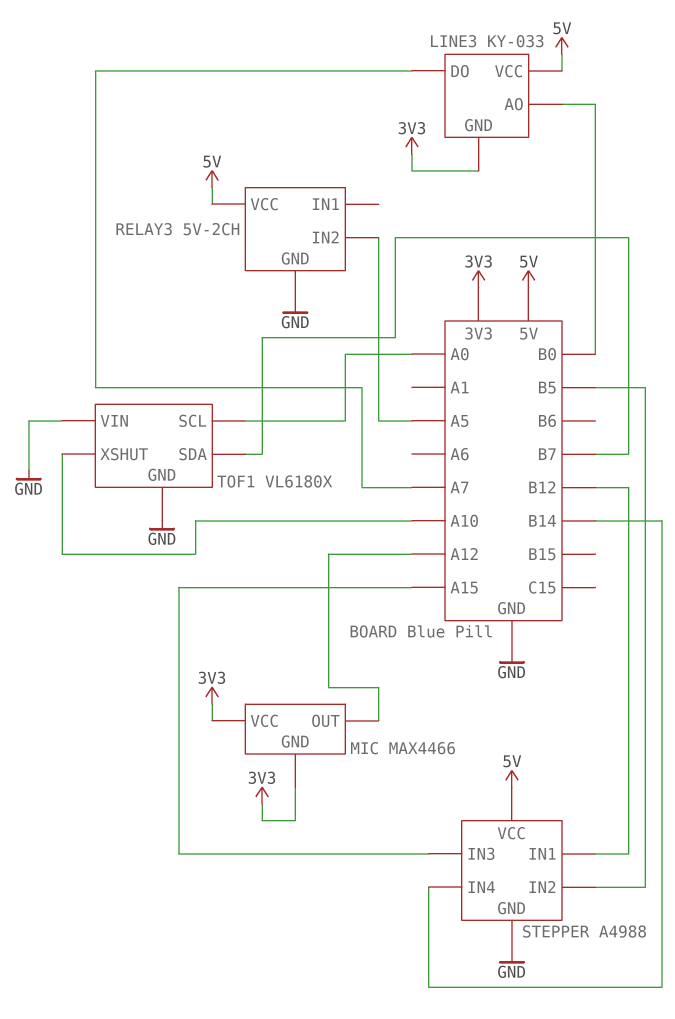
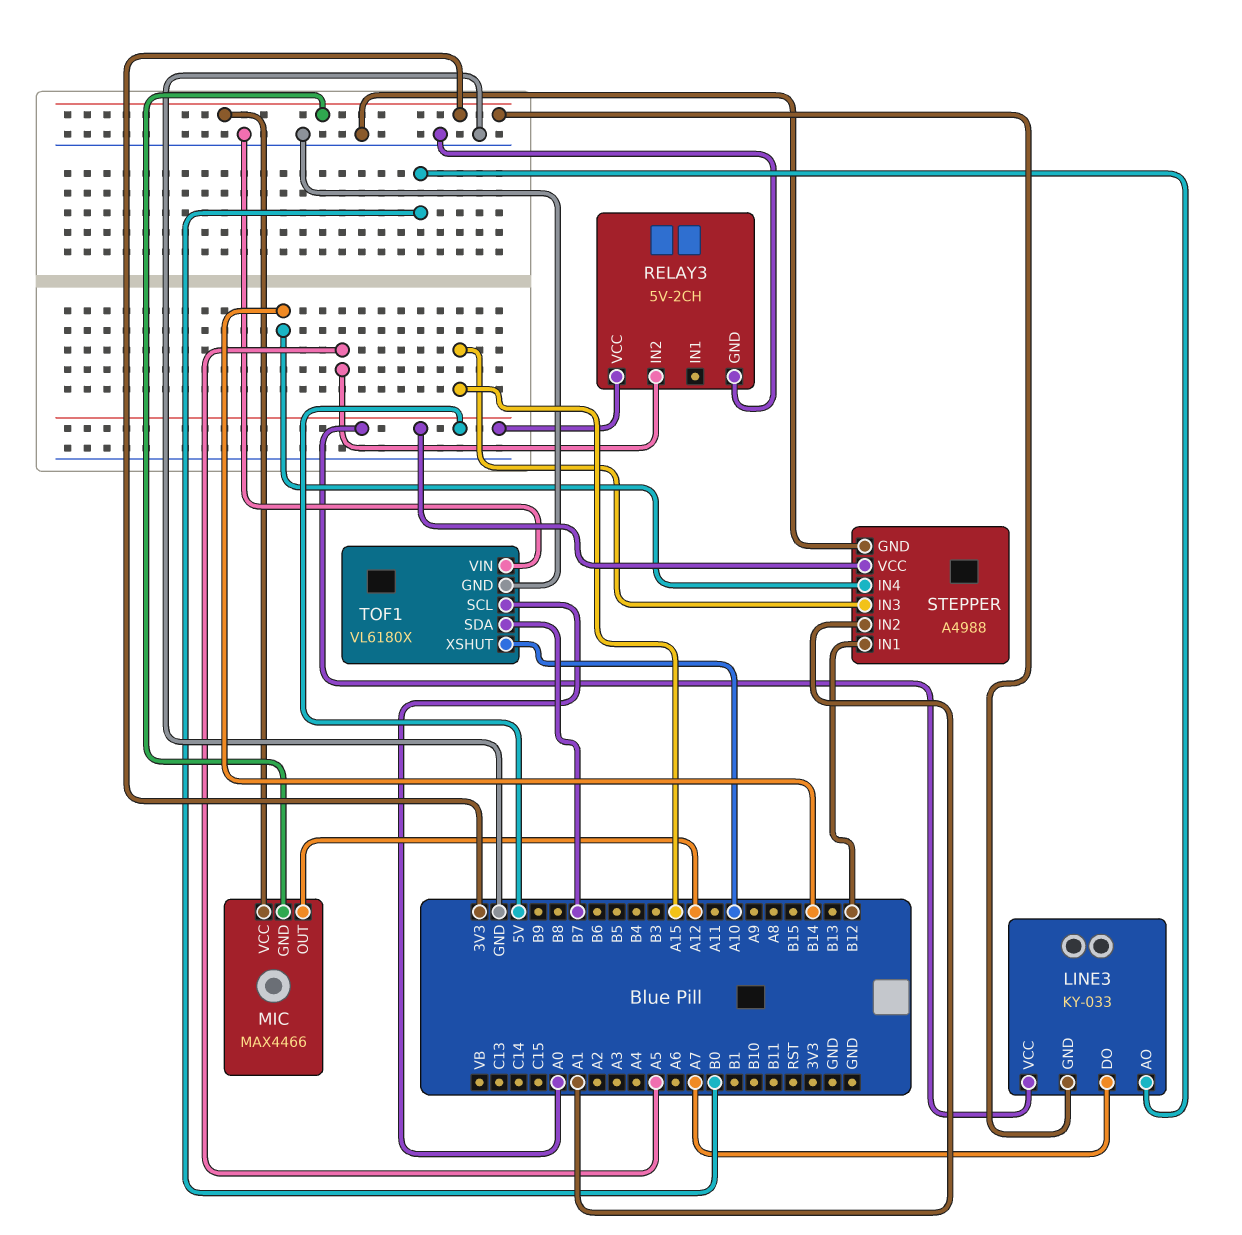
STEPPER pin IN2: B5 -> A1

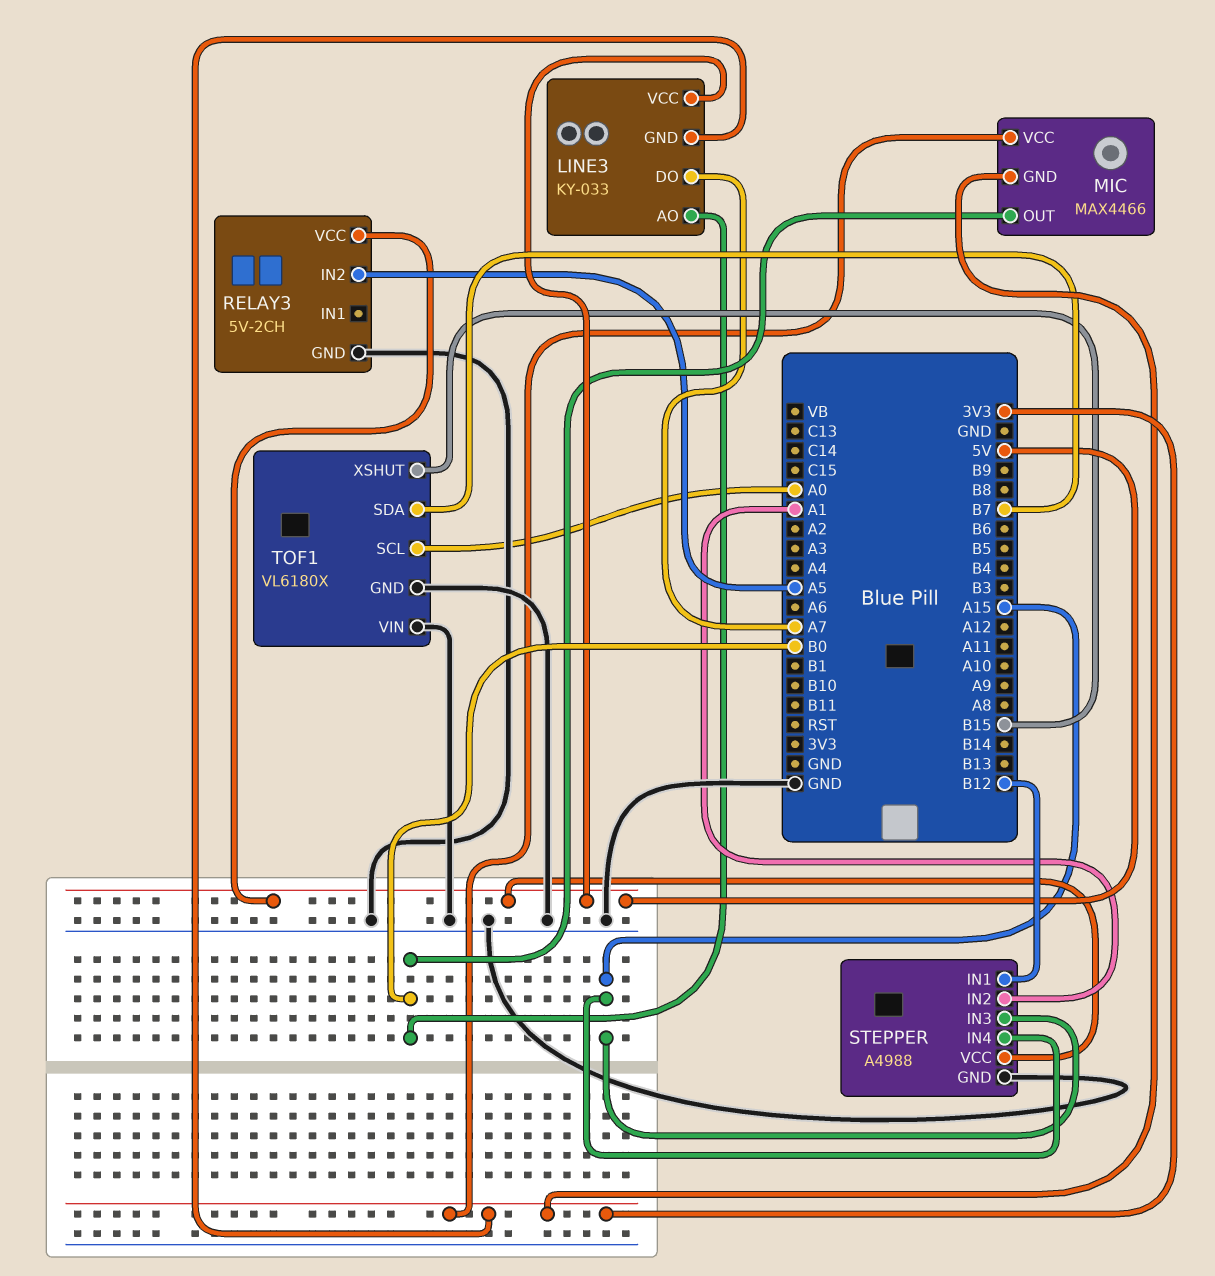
MIC pin OUT: A12 -> B0
STEPPER pin IN4: B14 -> A15
TOF1 pin XSHUT: A10 -> B15

